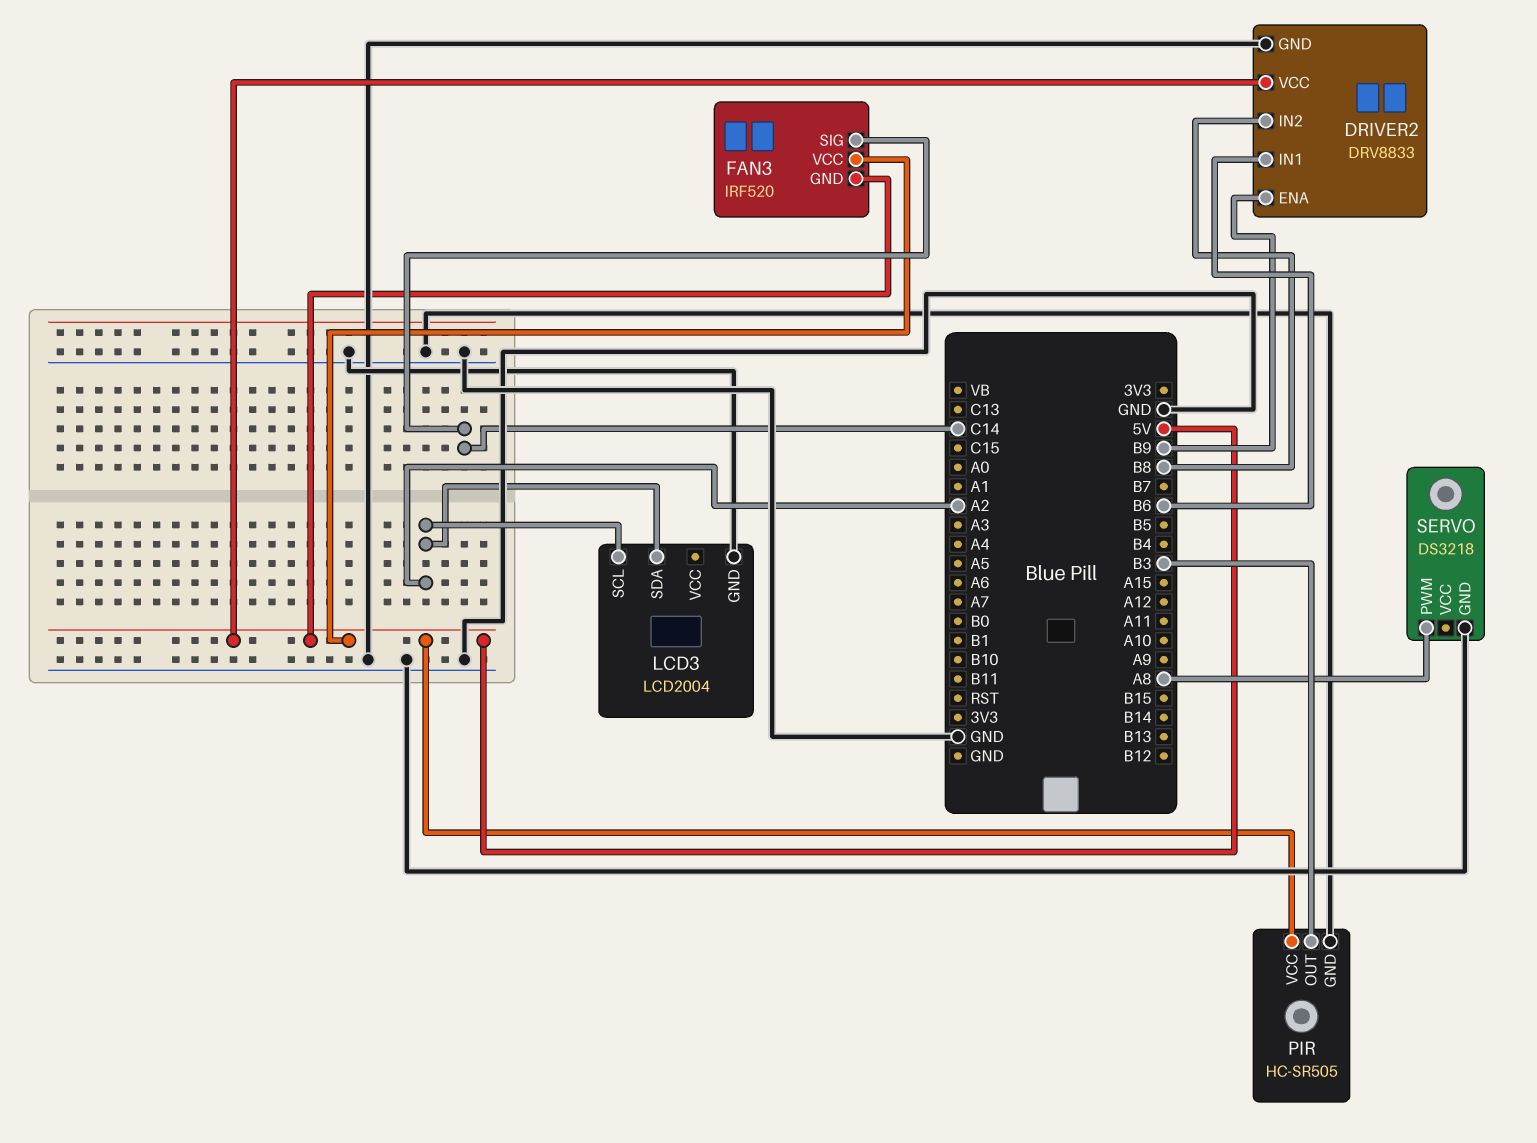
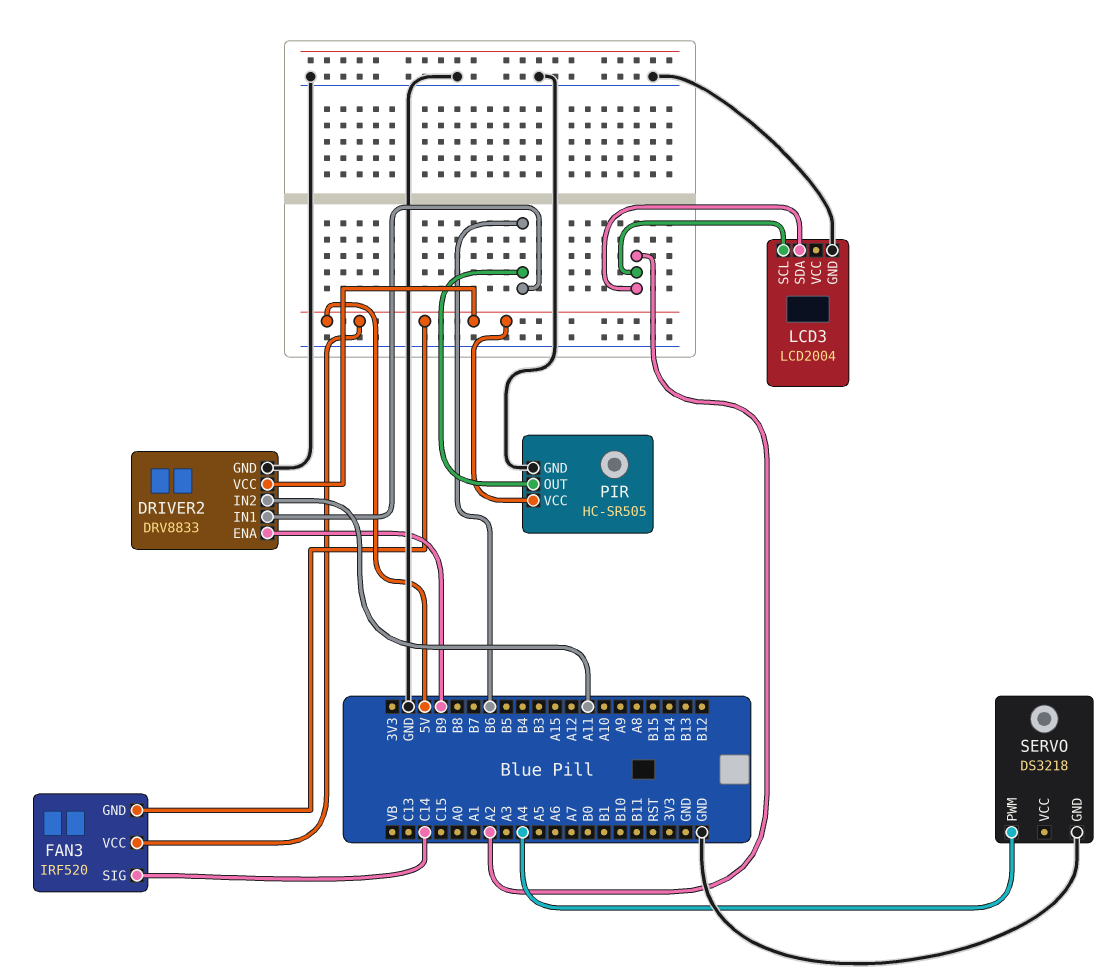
DRIVER2 pin IN2: B8 -> A11
PIR pin OUT: B3 -> B6
SERVO pin PWM: A8 -> A4

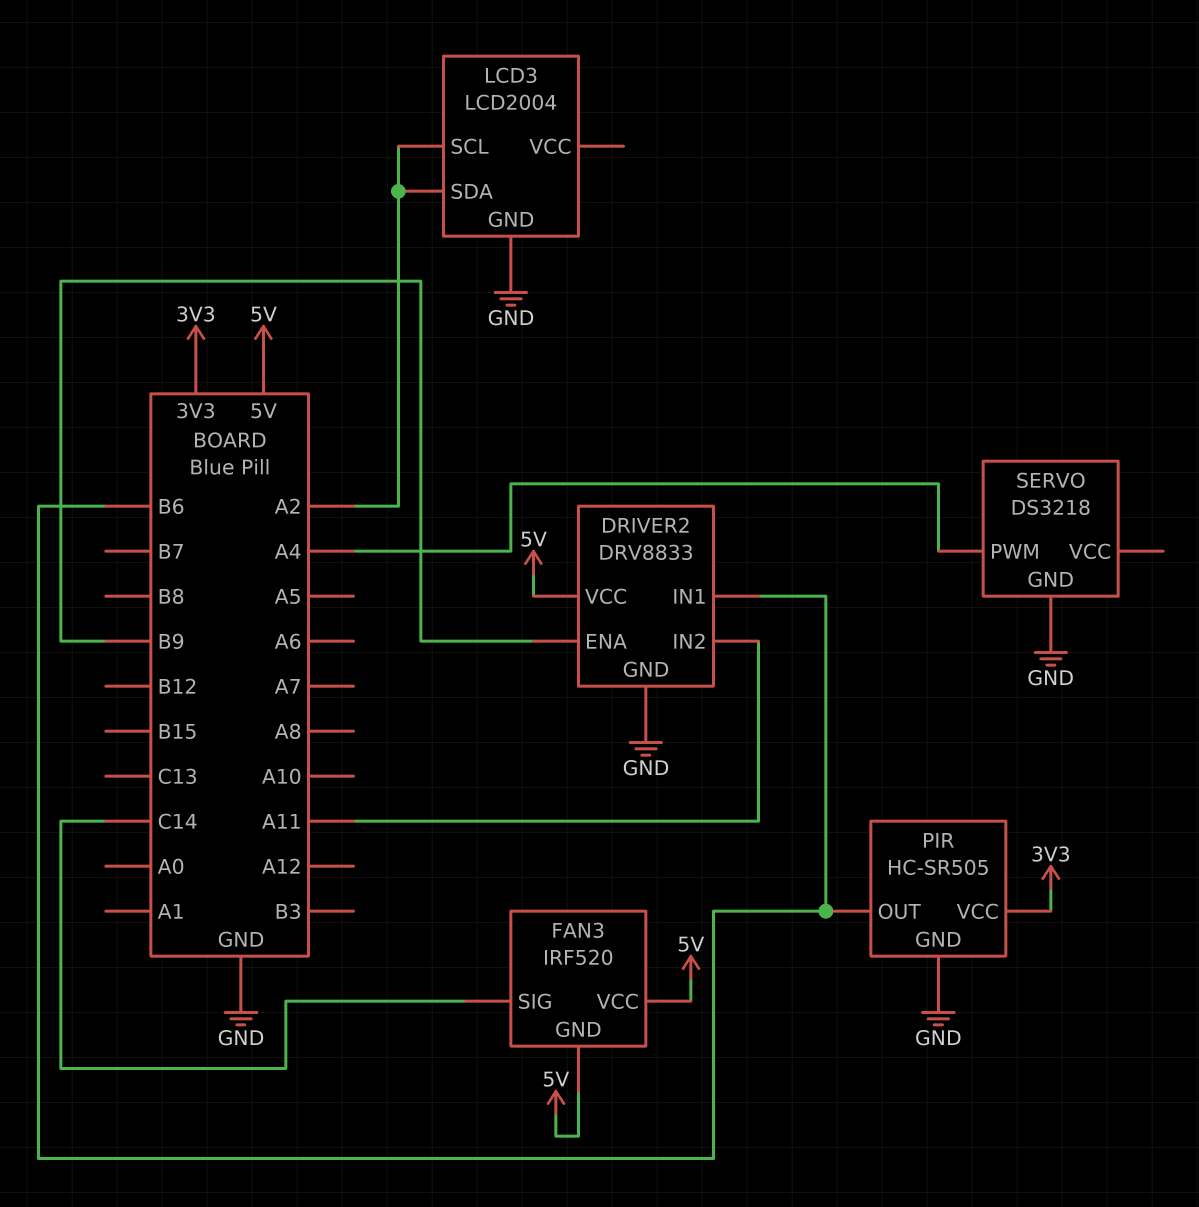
PIR pin VCC: 5V -> 3V3

